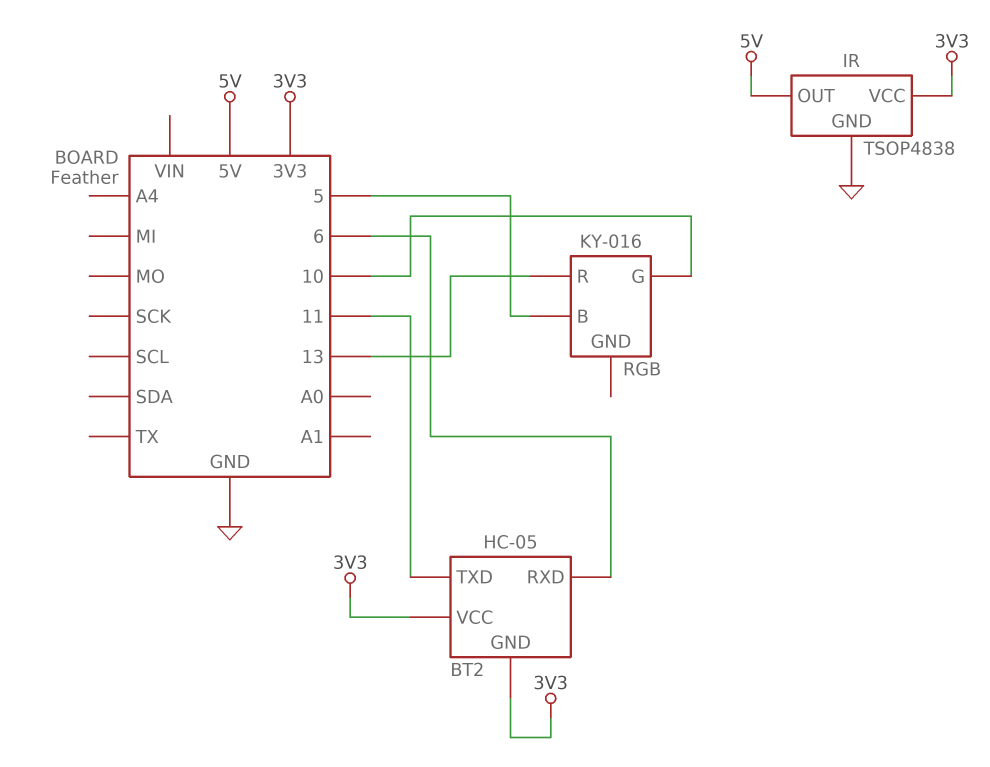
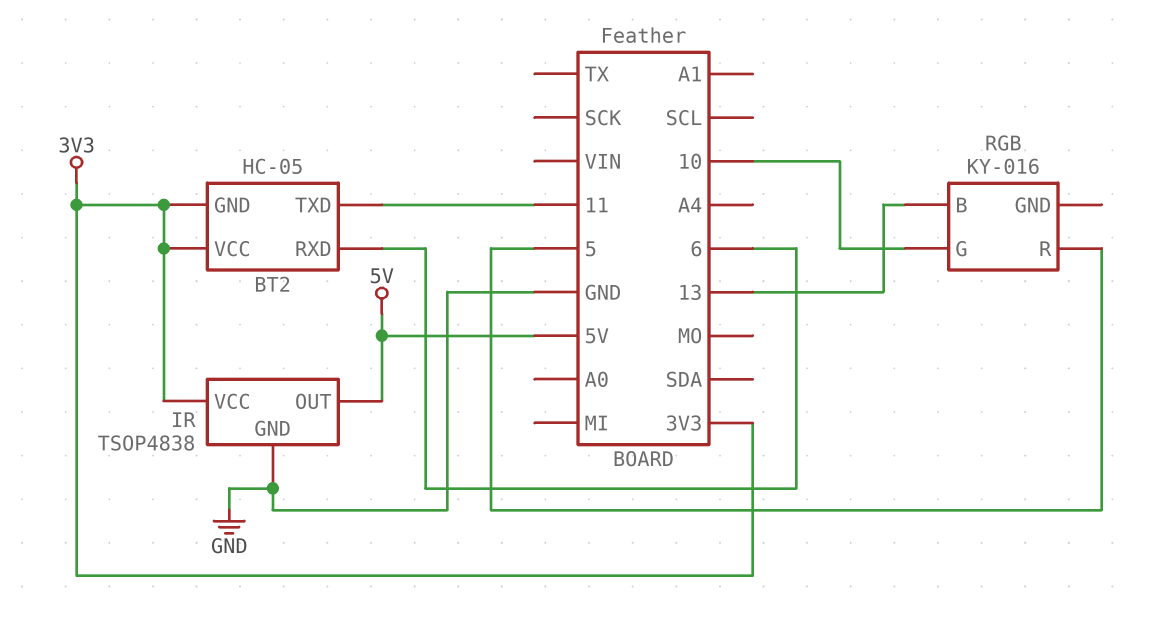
RGB pin B: 5 -> 13
RGB pin R: 13 -> 5

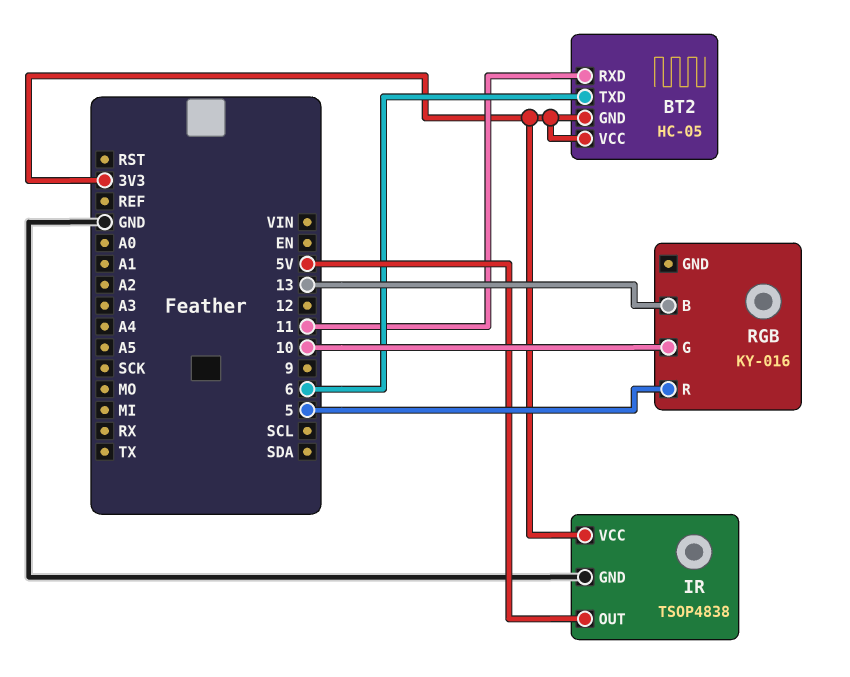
BT2 pin RXD: 6 -> 11
BT2 pin TXD: 11 -> 6

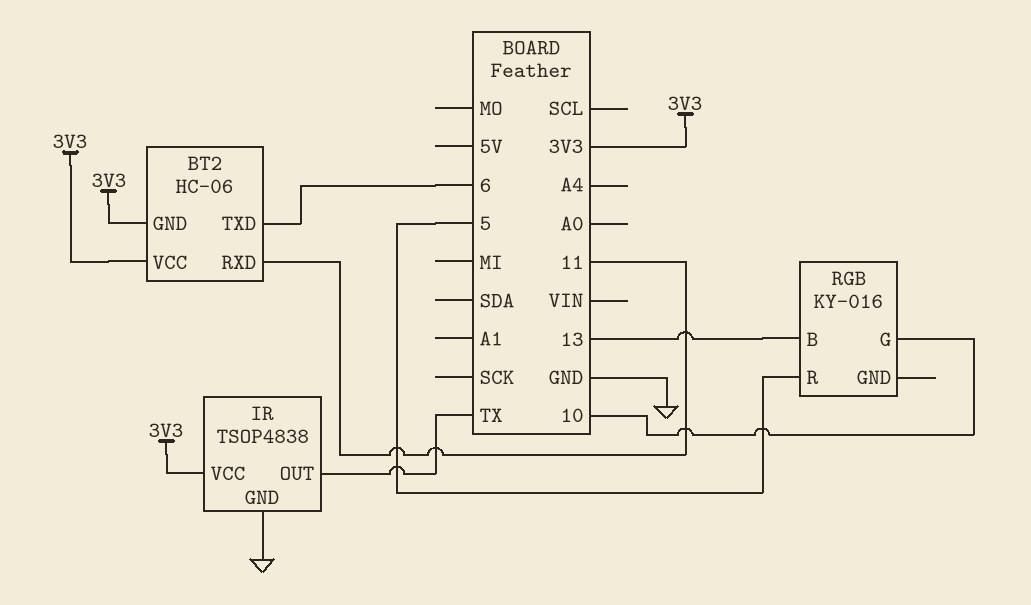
BT2: HC-05 -> HC-06
IR pin OUT: 5V -> TX

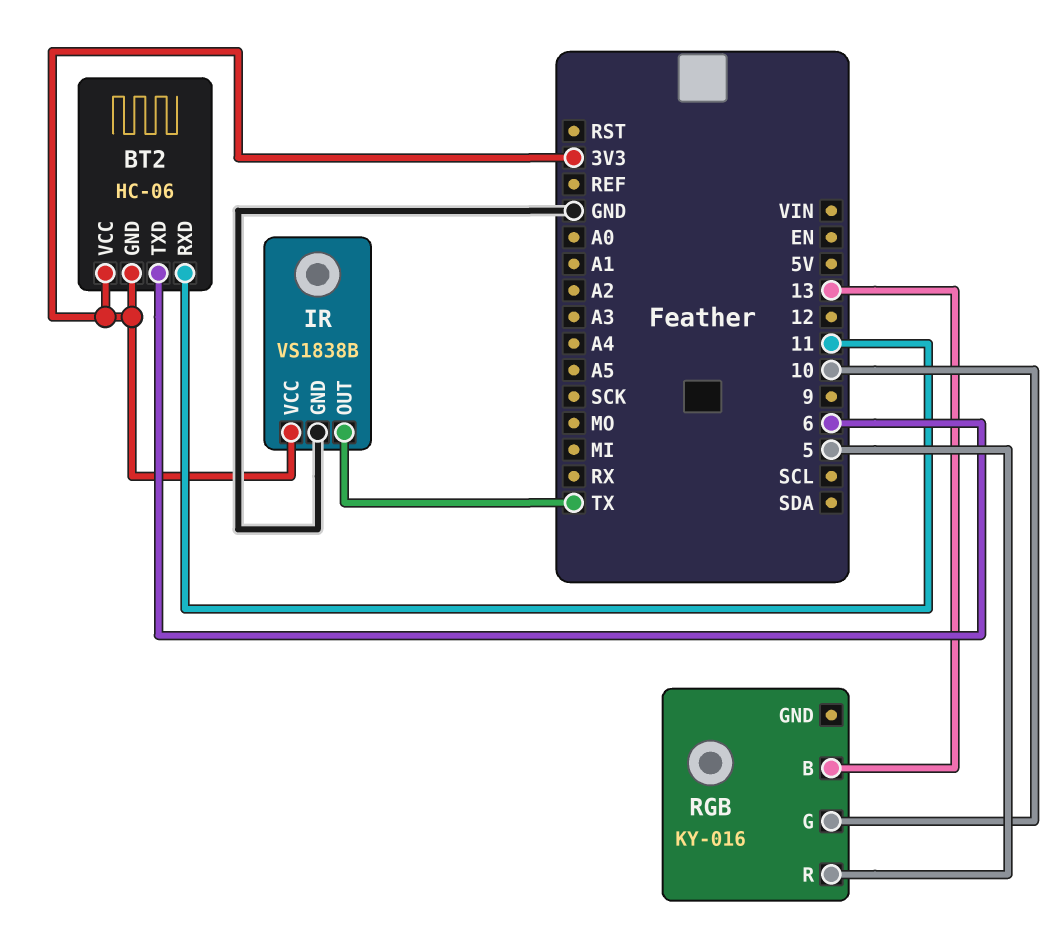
IR: TSOP4838 -> VS1838B

